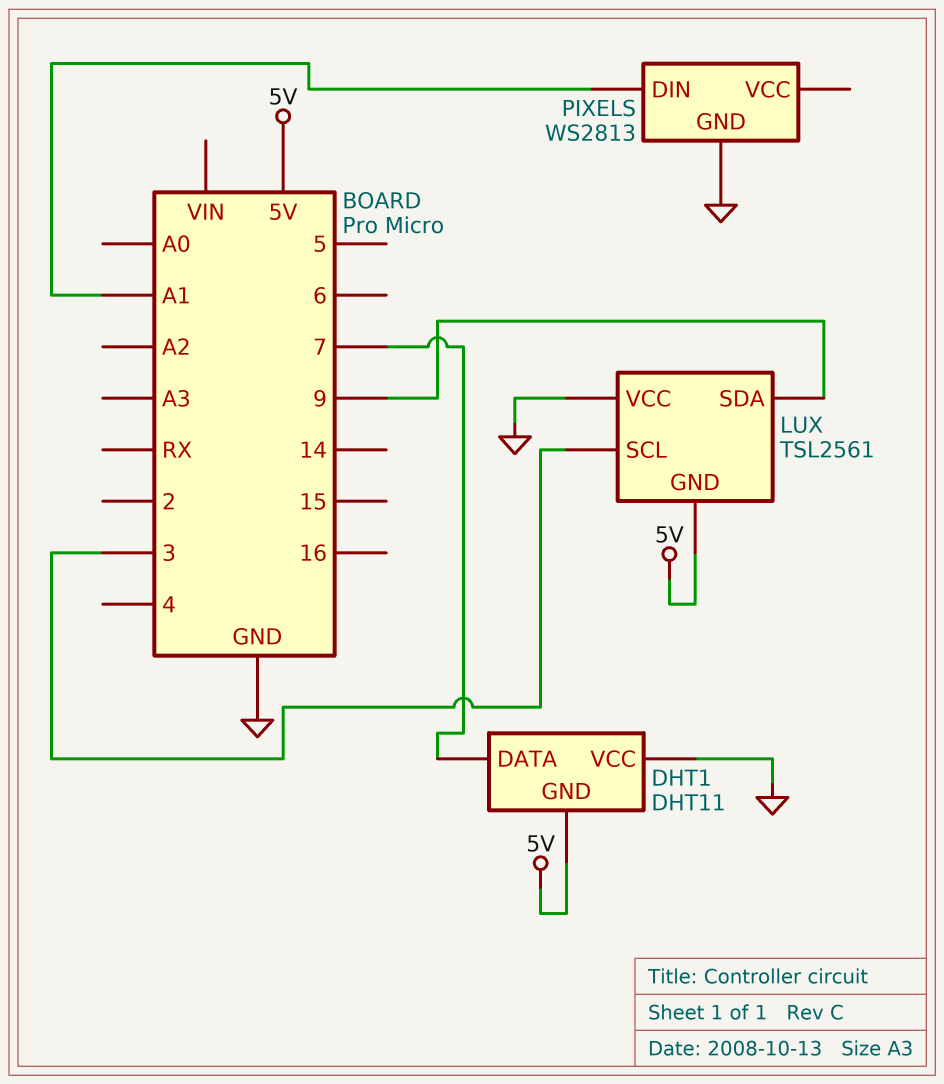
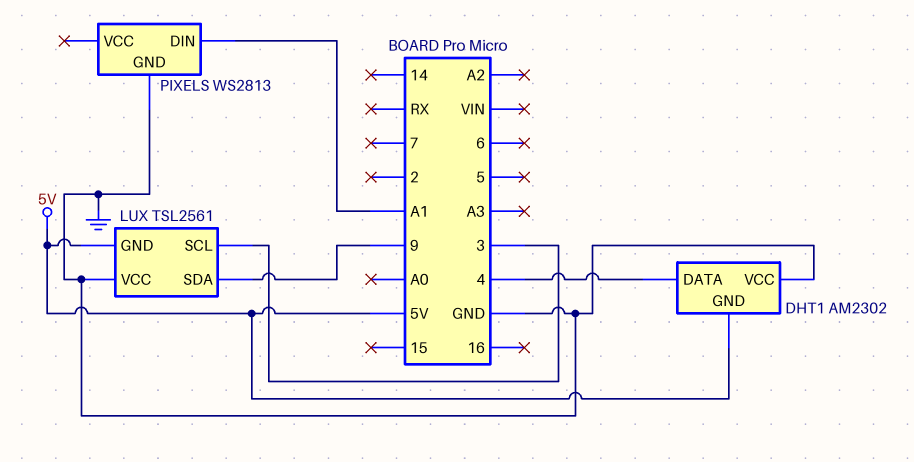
DHT1: DHT11 -> AM2302
DHT1 pin DATA: 7 -> 4

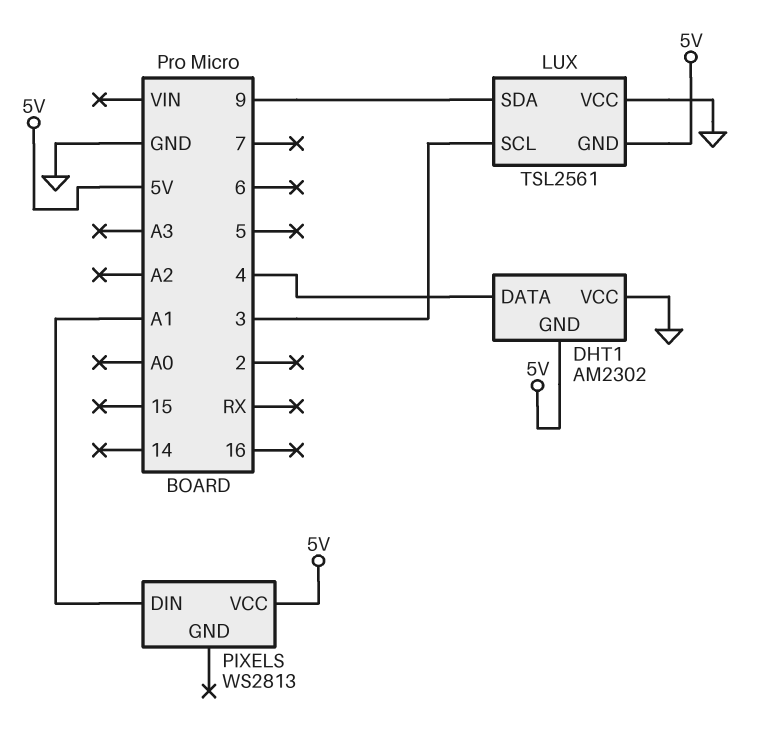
PIXELS pin GND: GND -> none
PIXELS pin VCC: none -> 5V

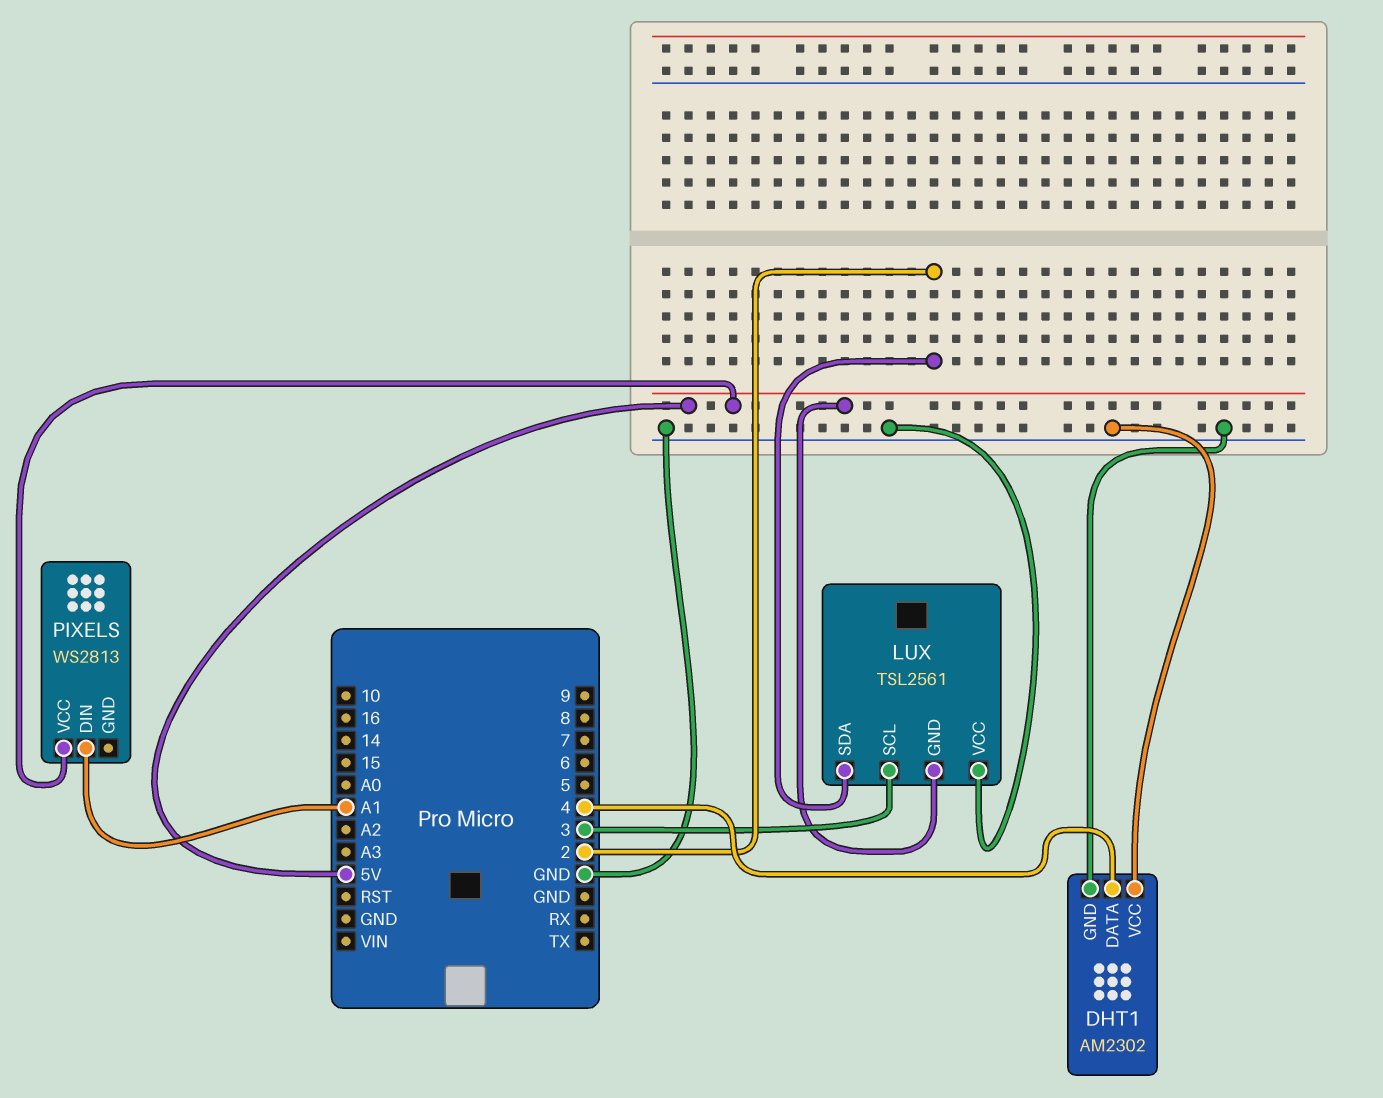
DHT1 pin GND: 5V -> GND
LUX pin SDA: 9 -> 2

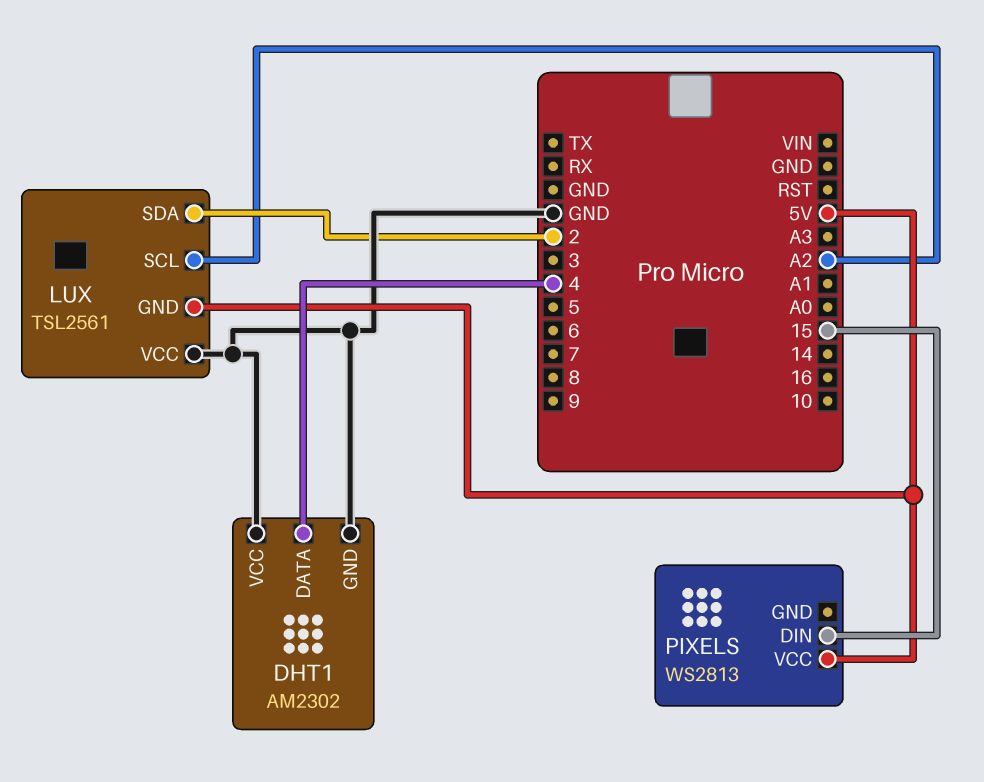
LUX pin SCL: 3 -> A2
PIXELS pin DIN: A1 -> 15

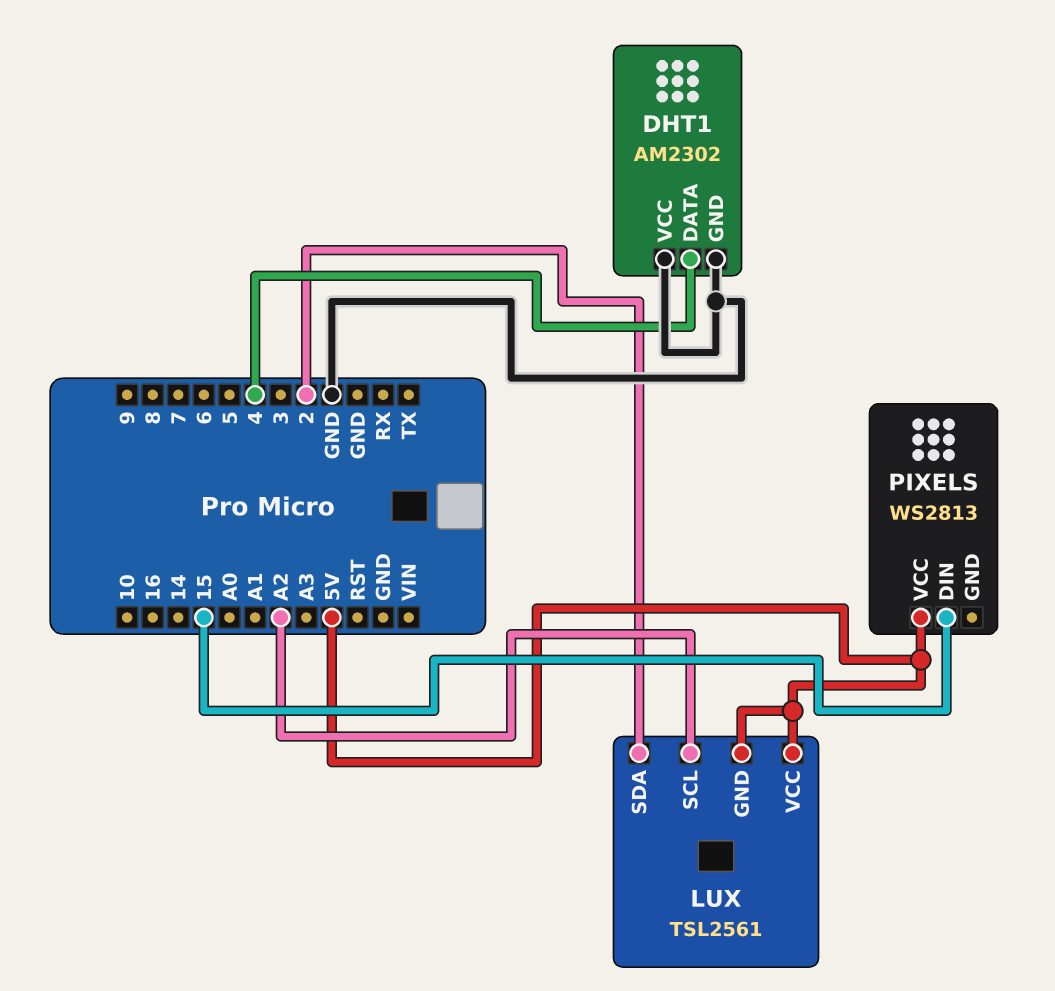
LUX pin VCC: GND -> 5V

